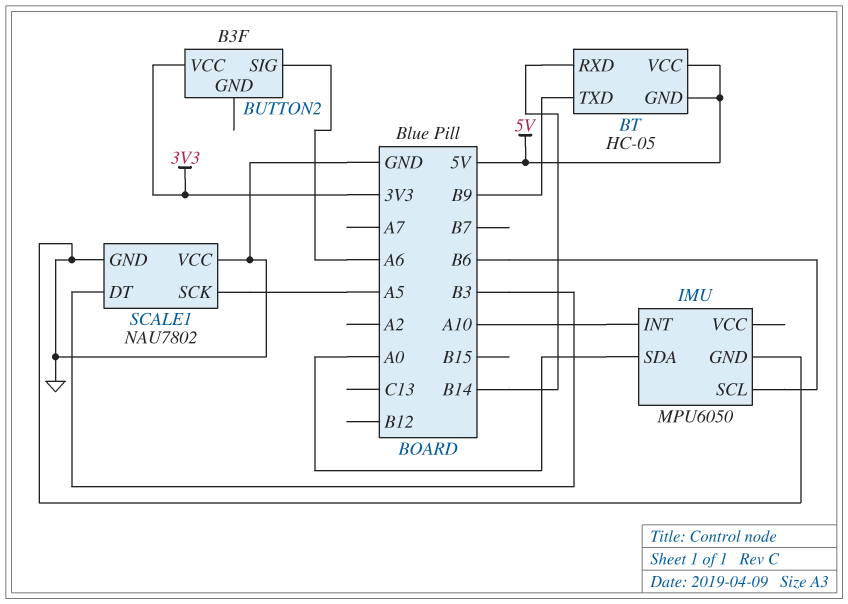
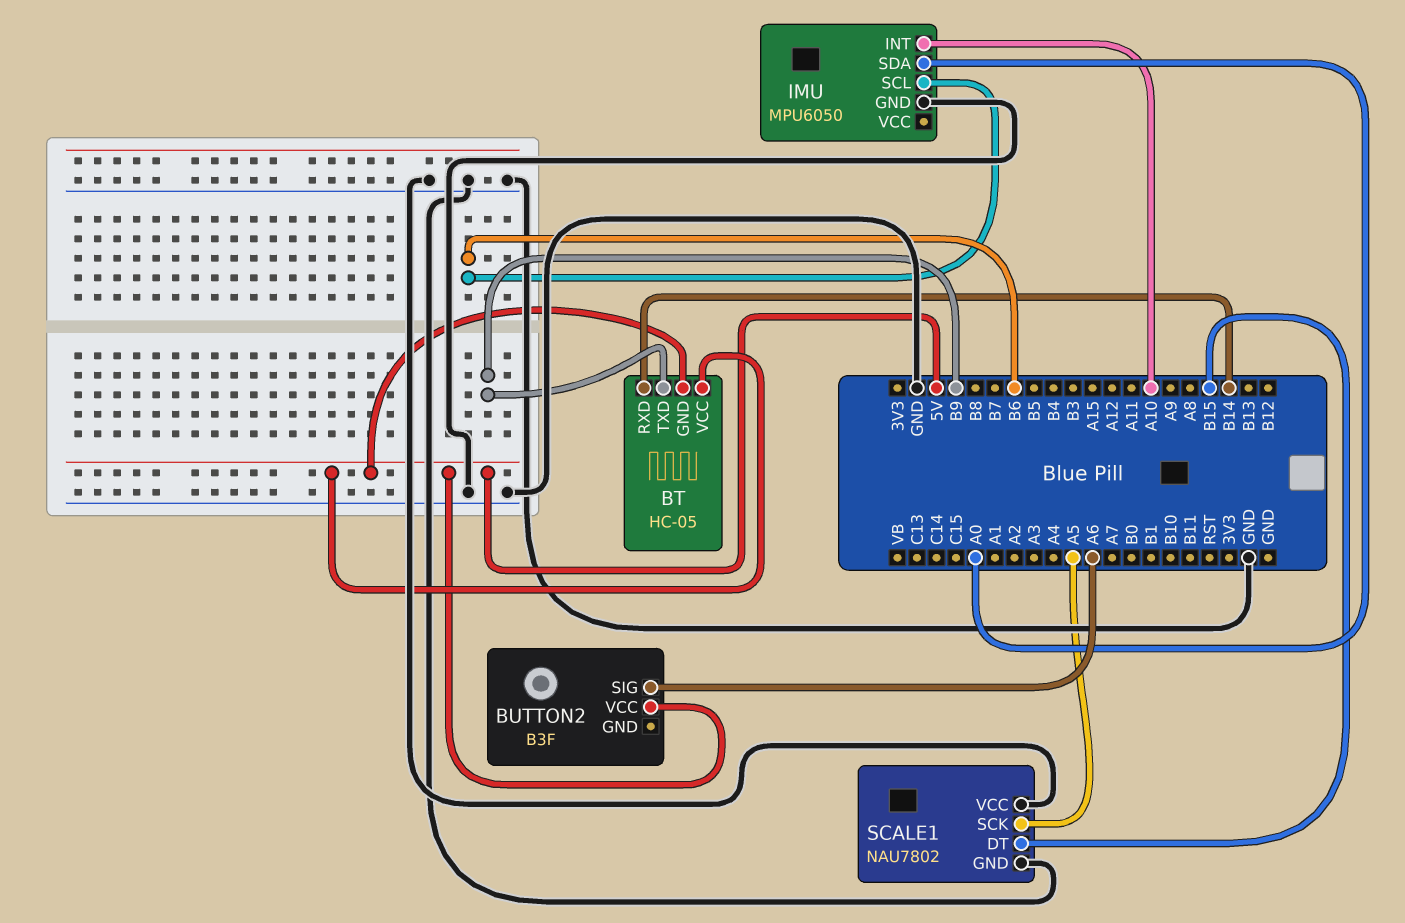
BUTTON2 pin VCC: 3V3 -> 5V
SCALE1 pin DT: B3 -> B15

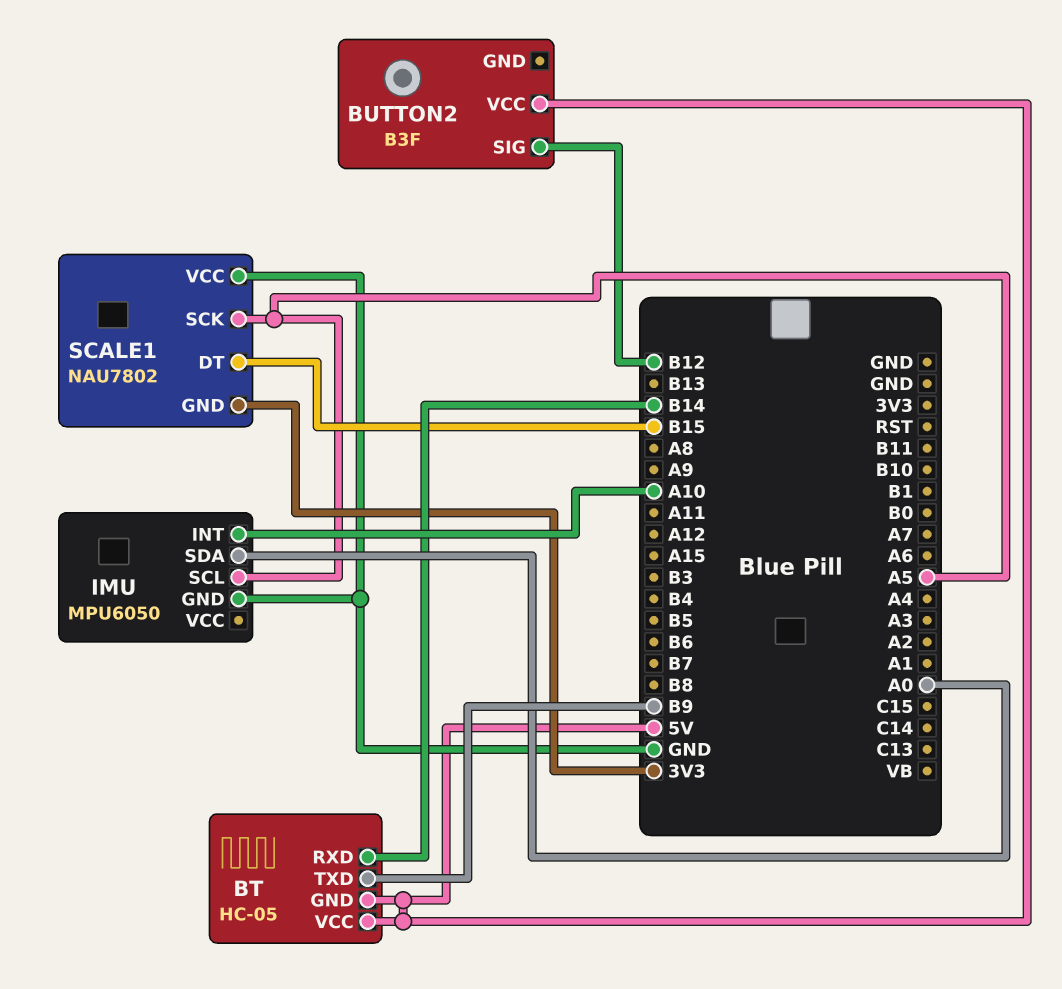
BUTTON2 pin SIG: A6 -> B12
IMU pin SCL: B6 -> A5
SCALE1 pin GND: GND -> 3V3

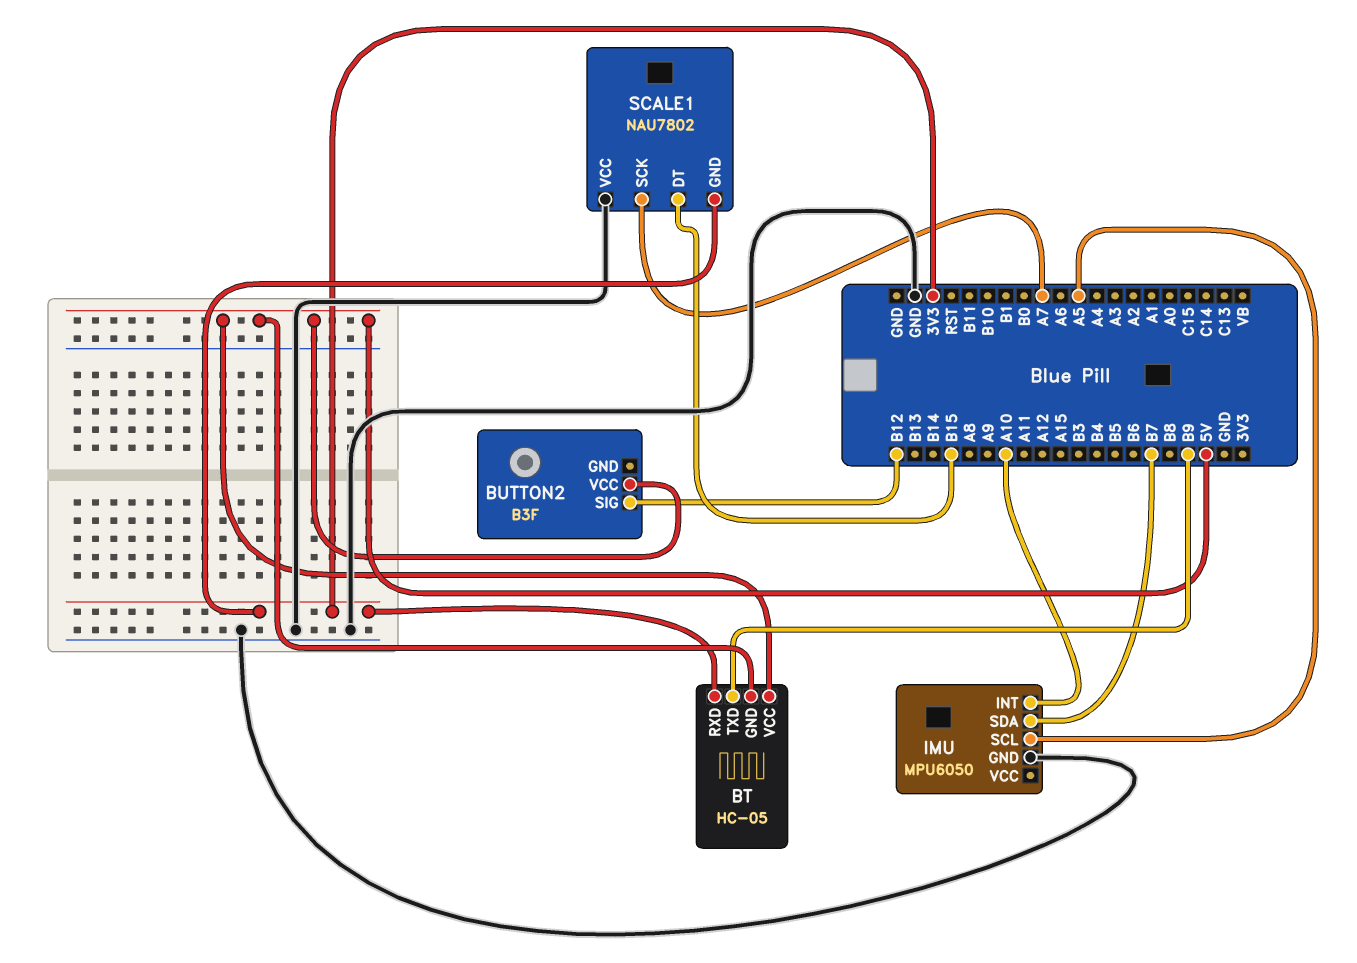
BT pin RXD: B14 -> 3V3
IMU pin SDA: A0 -> B7
SCALE1 pin SCK: A5 -> A7

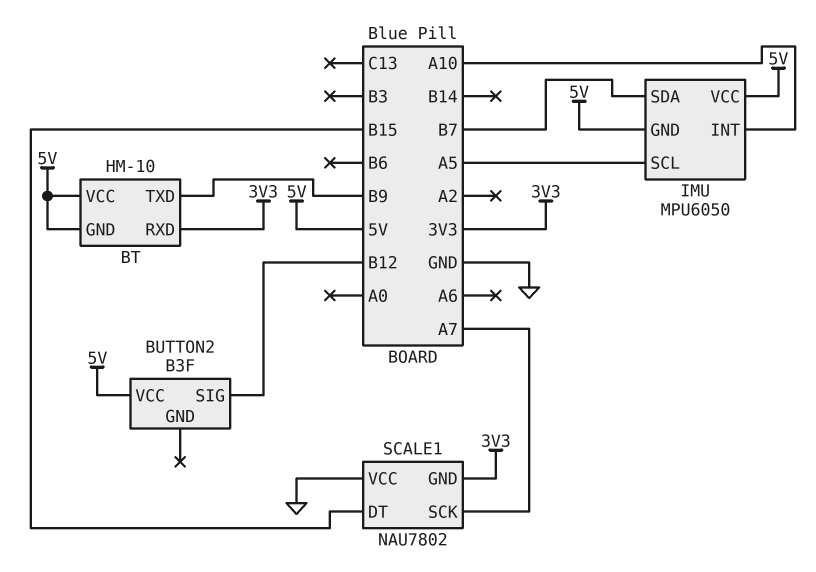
BT: HC-05 -> HM-10
IMU pin GND: GND -> 5V
IMU pin VCC: none -> 5V

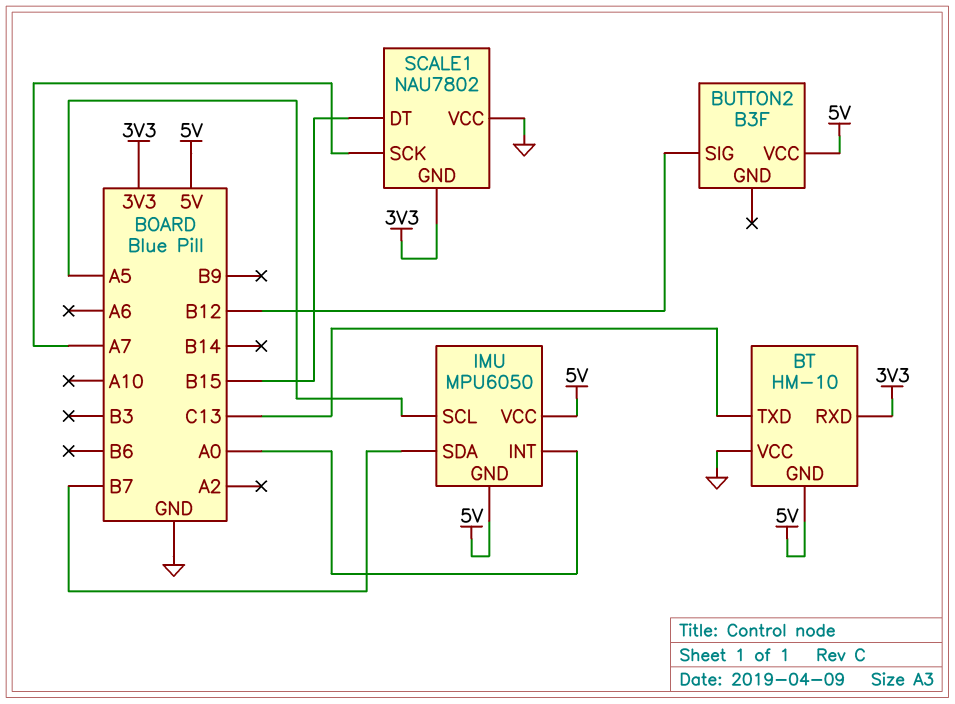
BT pin TXD: B9 -> C13
BT pin VCC: 5V -> GND
IMU pin INT: A10 -> A0

